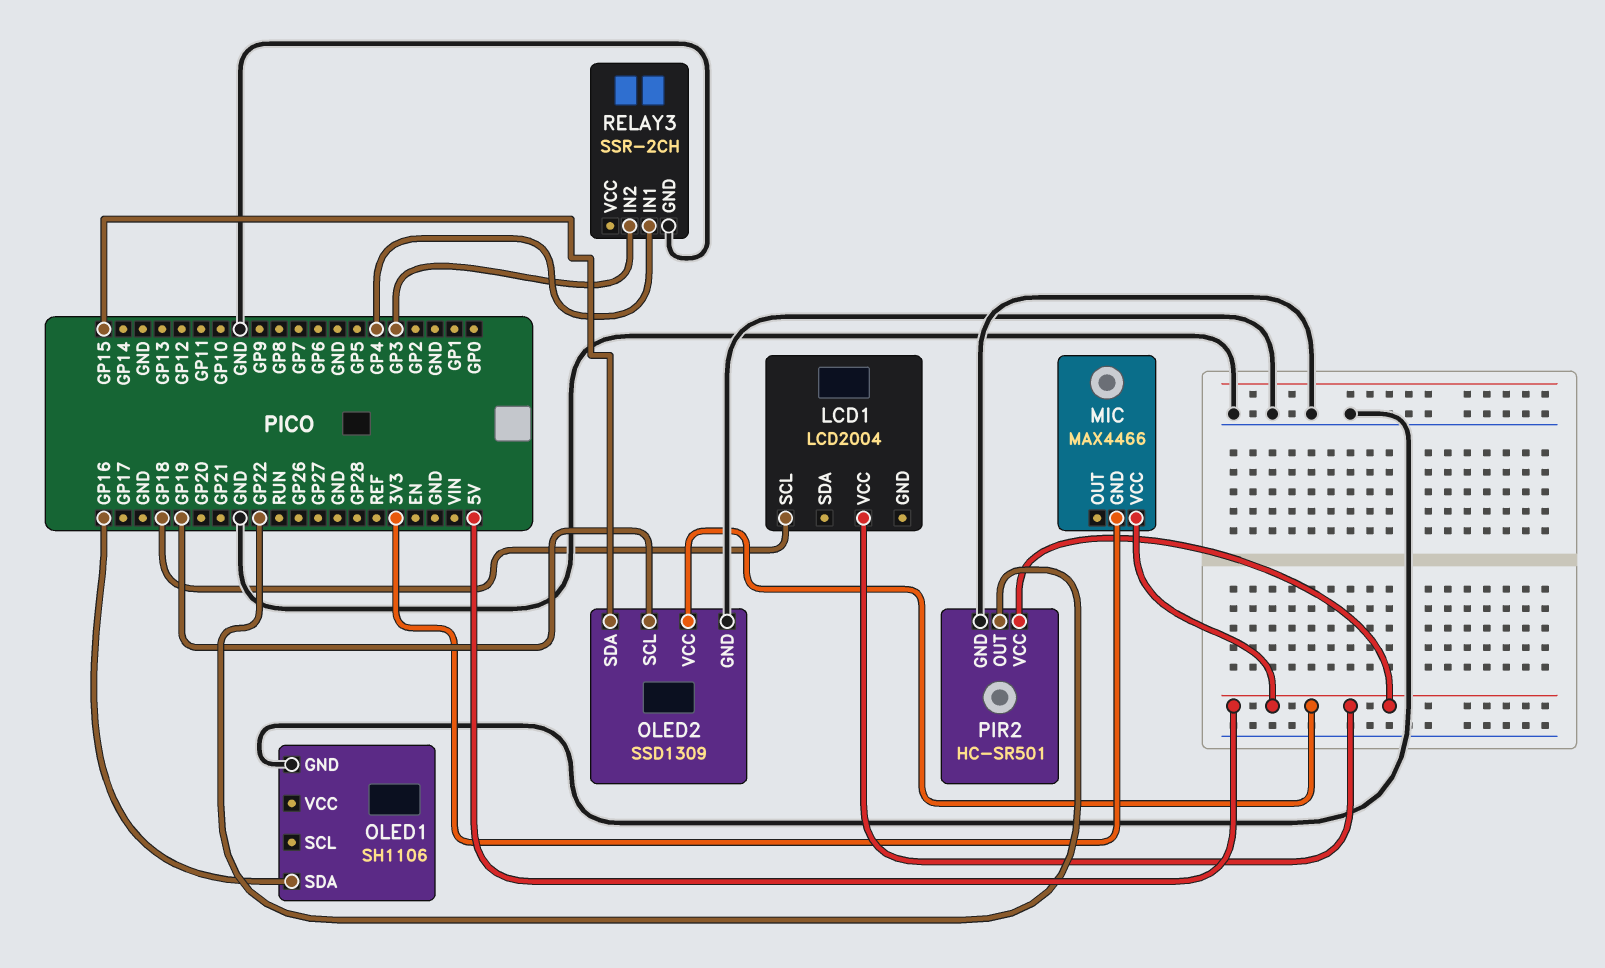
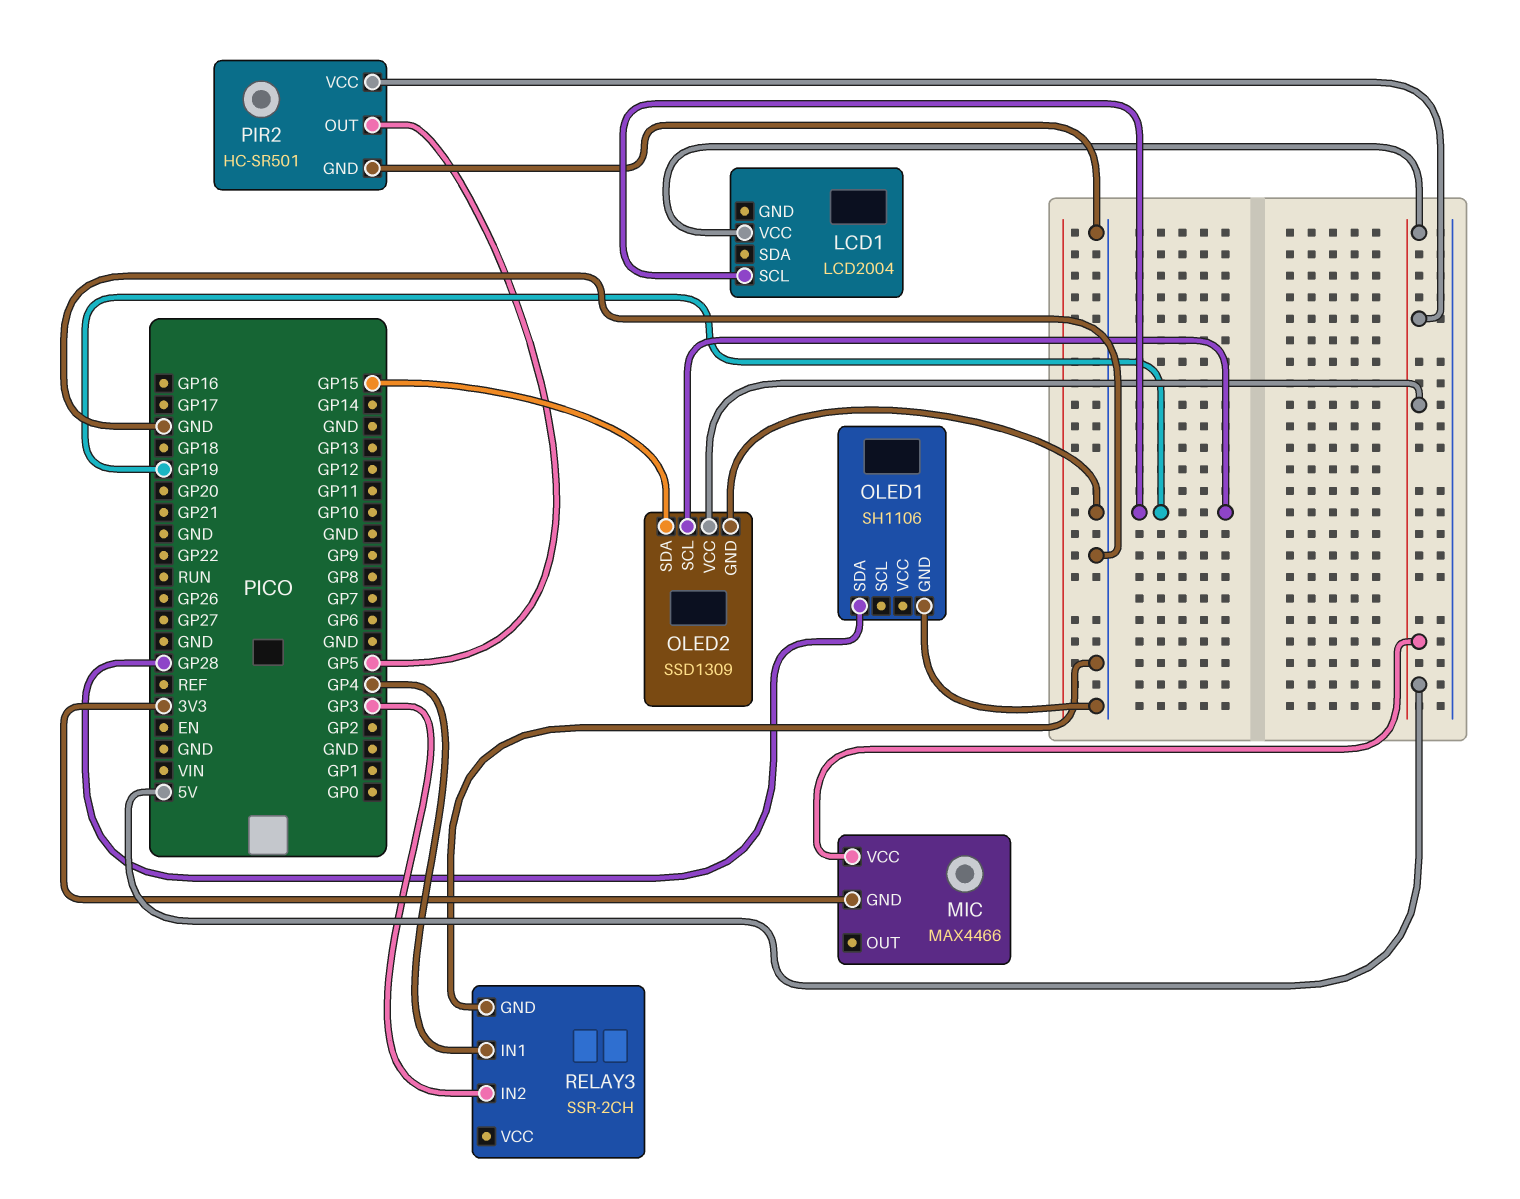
LCD1 pin SCL: GP18 -> GP19
OLED1 pin SDA: GP16 -> GP28
PIR2 pin OUT: GP22 -> GP5

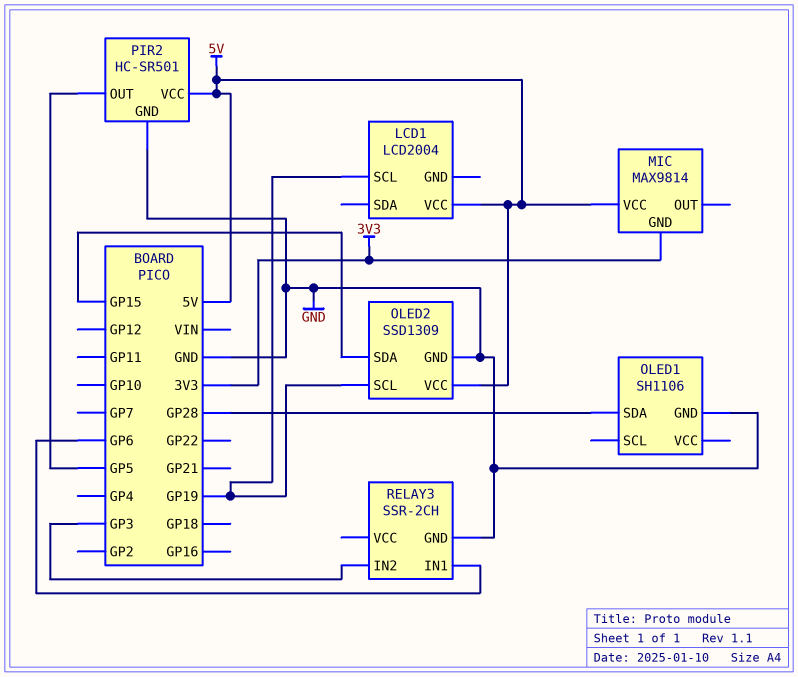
MIC: MAX4466 -> MAX9814
RELAY3 pin IN1: GP4 -> GP6

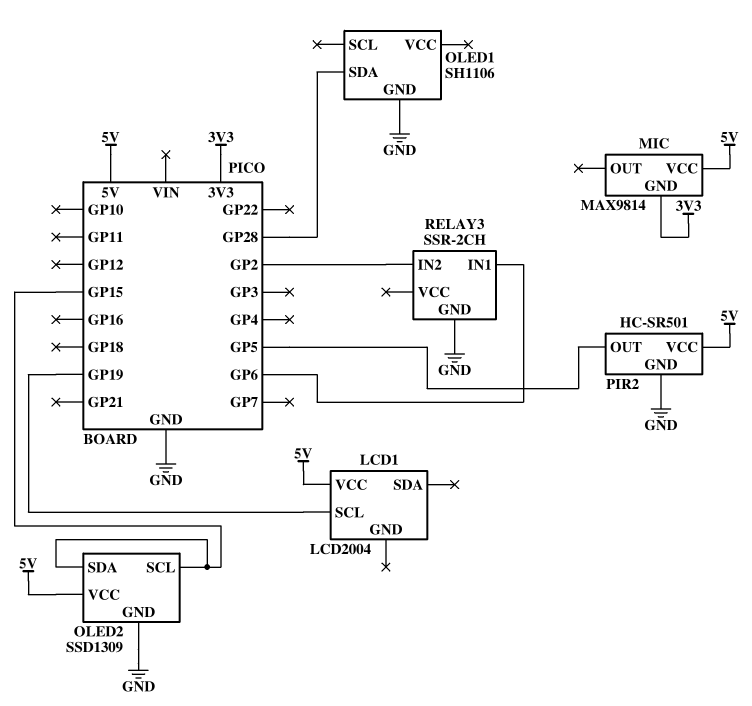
OLED2 pin SCL: GP19 -> GP15
RELAY3 pin IN2: GP3 -> GP2

